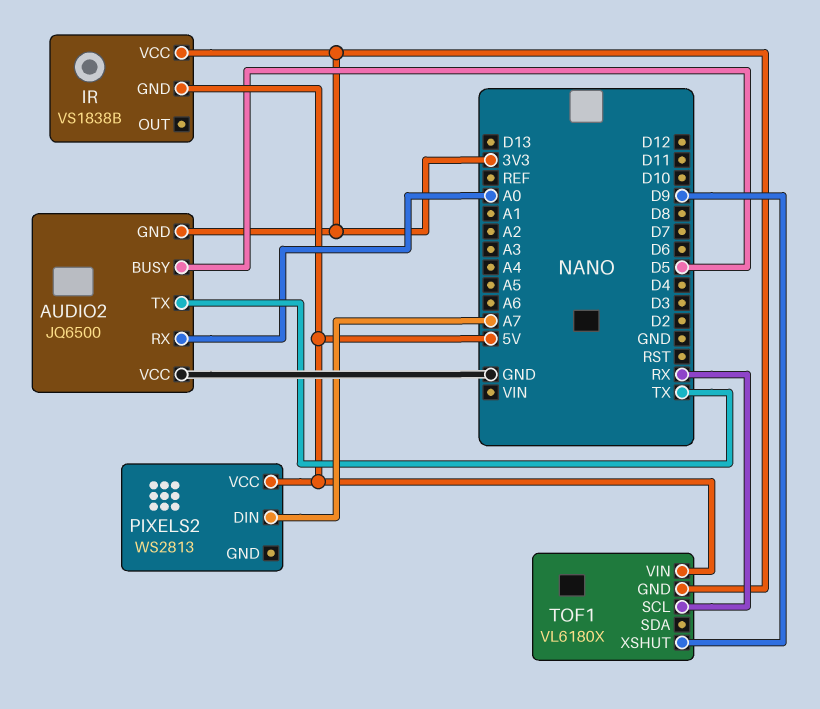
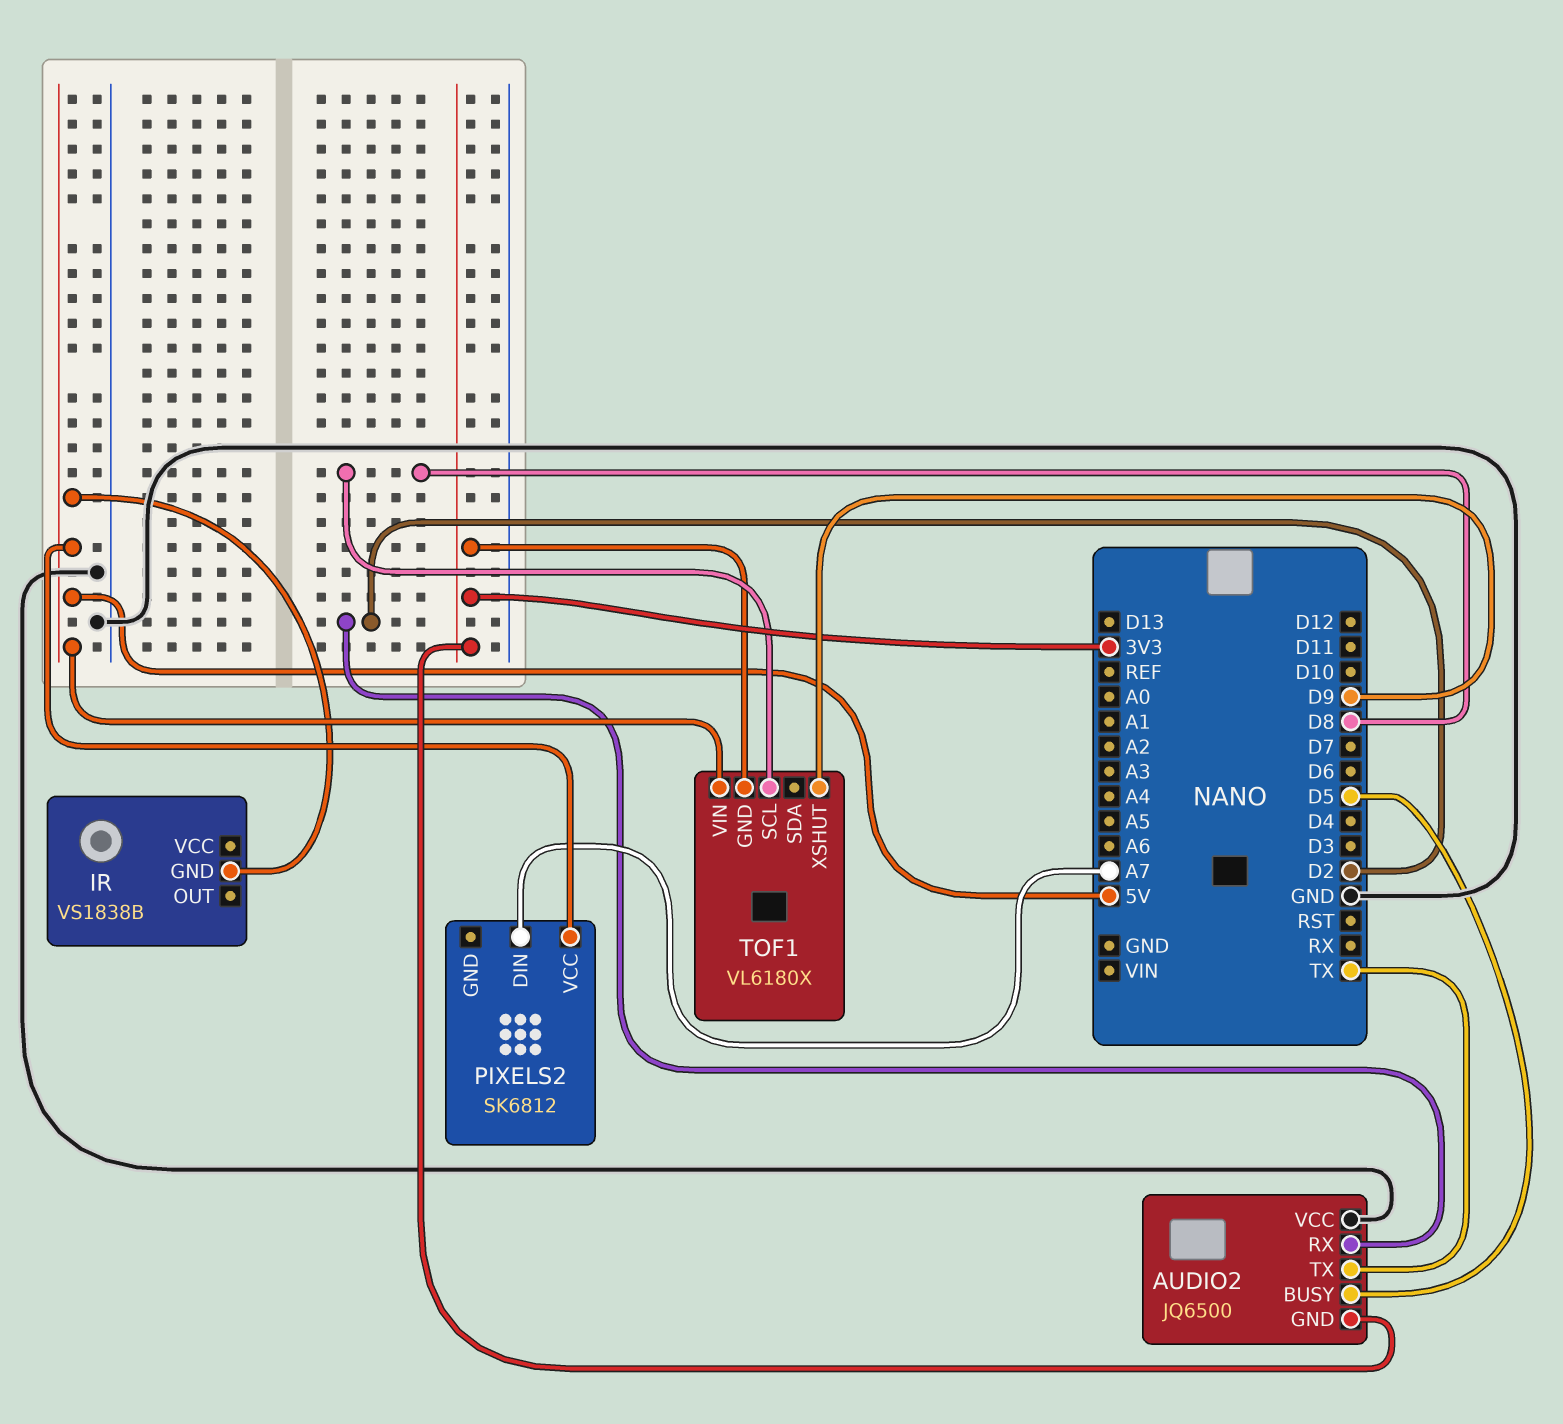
AUDIO2 pin RX: A0 -> D2
IR pin VCC: 3V3 -> none
PIXELS2: WS2813 -> SK6812
TOF1 pin SCL: RX -> D8

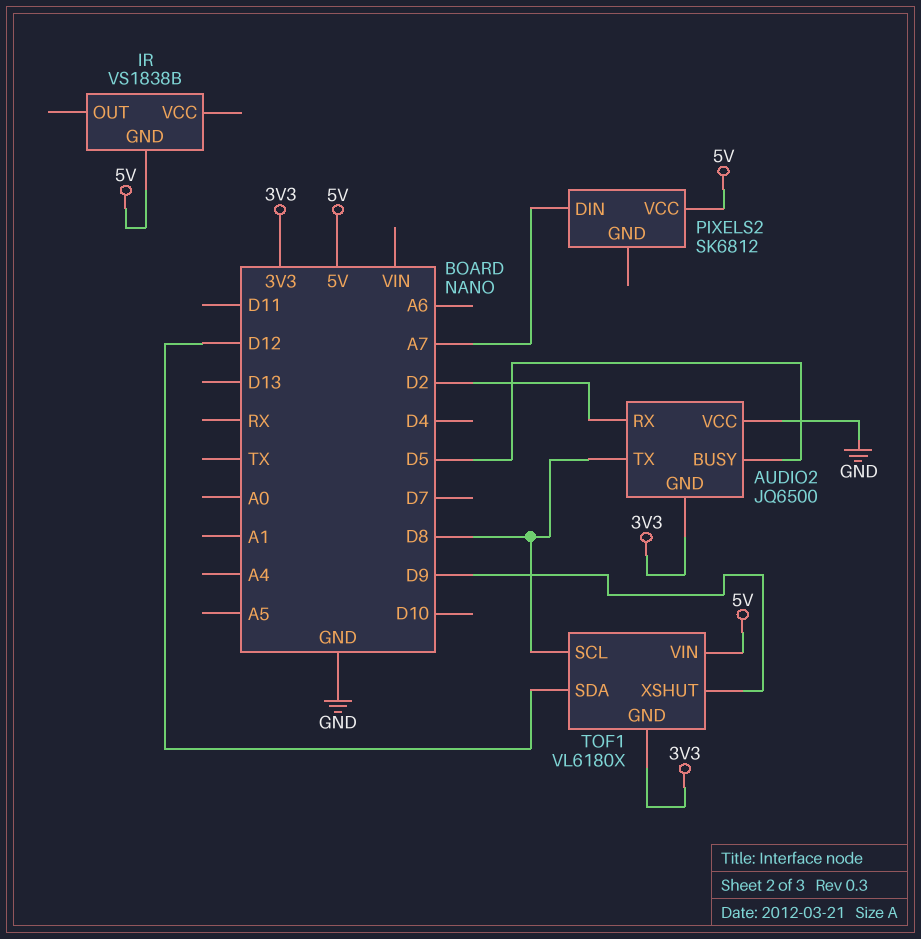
AUDIO2 pin TX: TX -> D8
TOF1 pin SDA: none -> D12

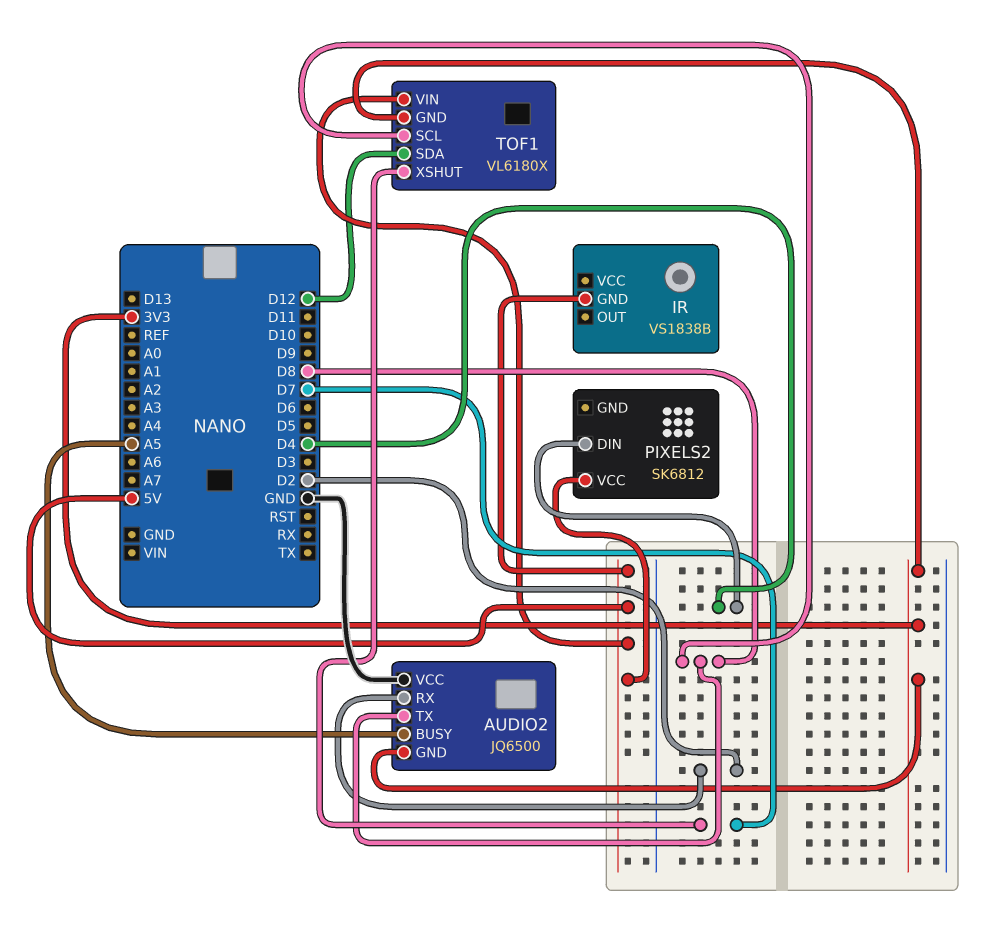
AUDIO2 pin BUSY: D5 -> A5
PIXELS2 pin DIN: A7 -> D4
TOF1 pin XSHUT: D9 -> D7

